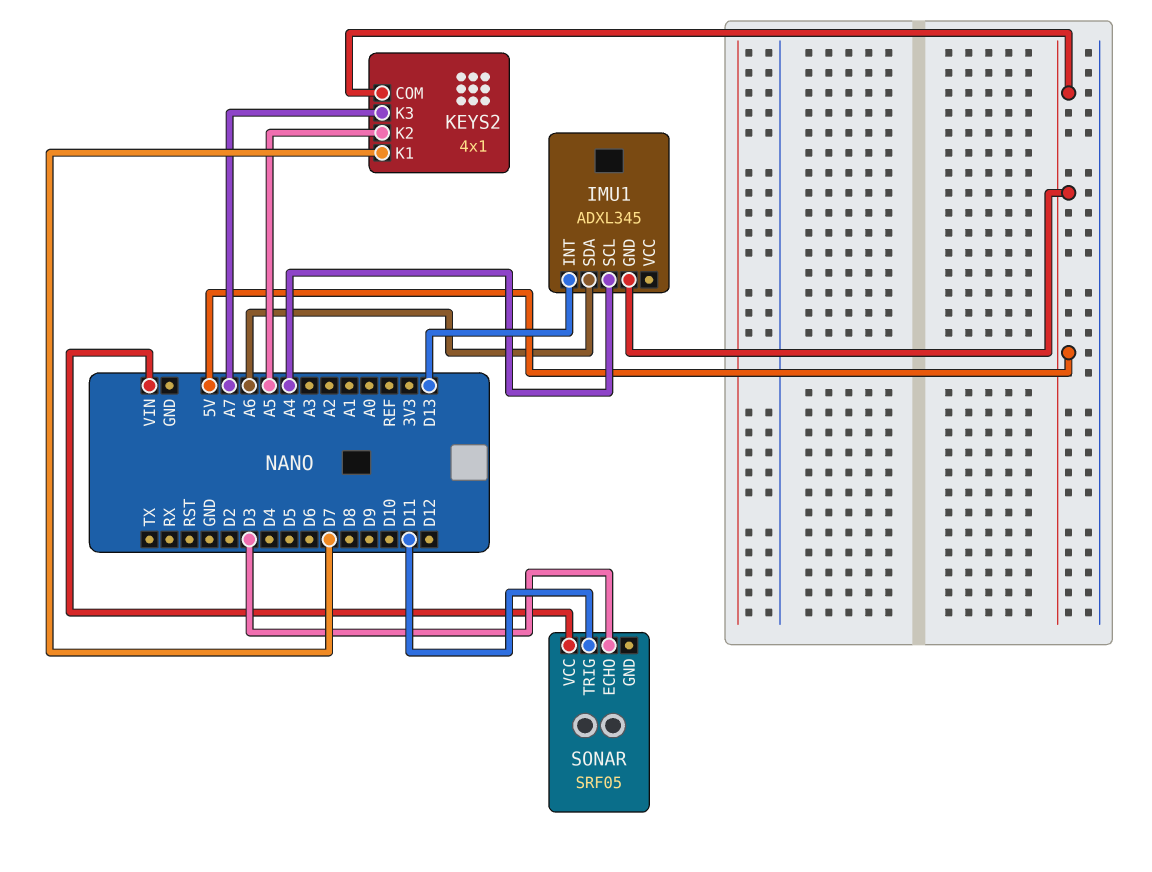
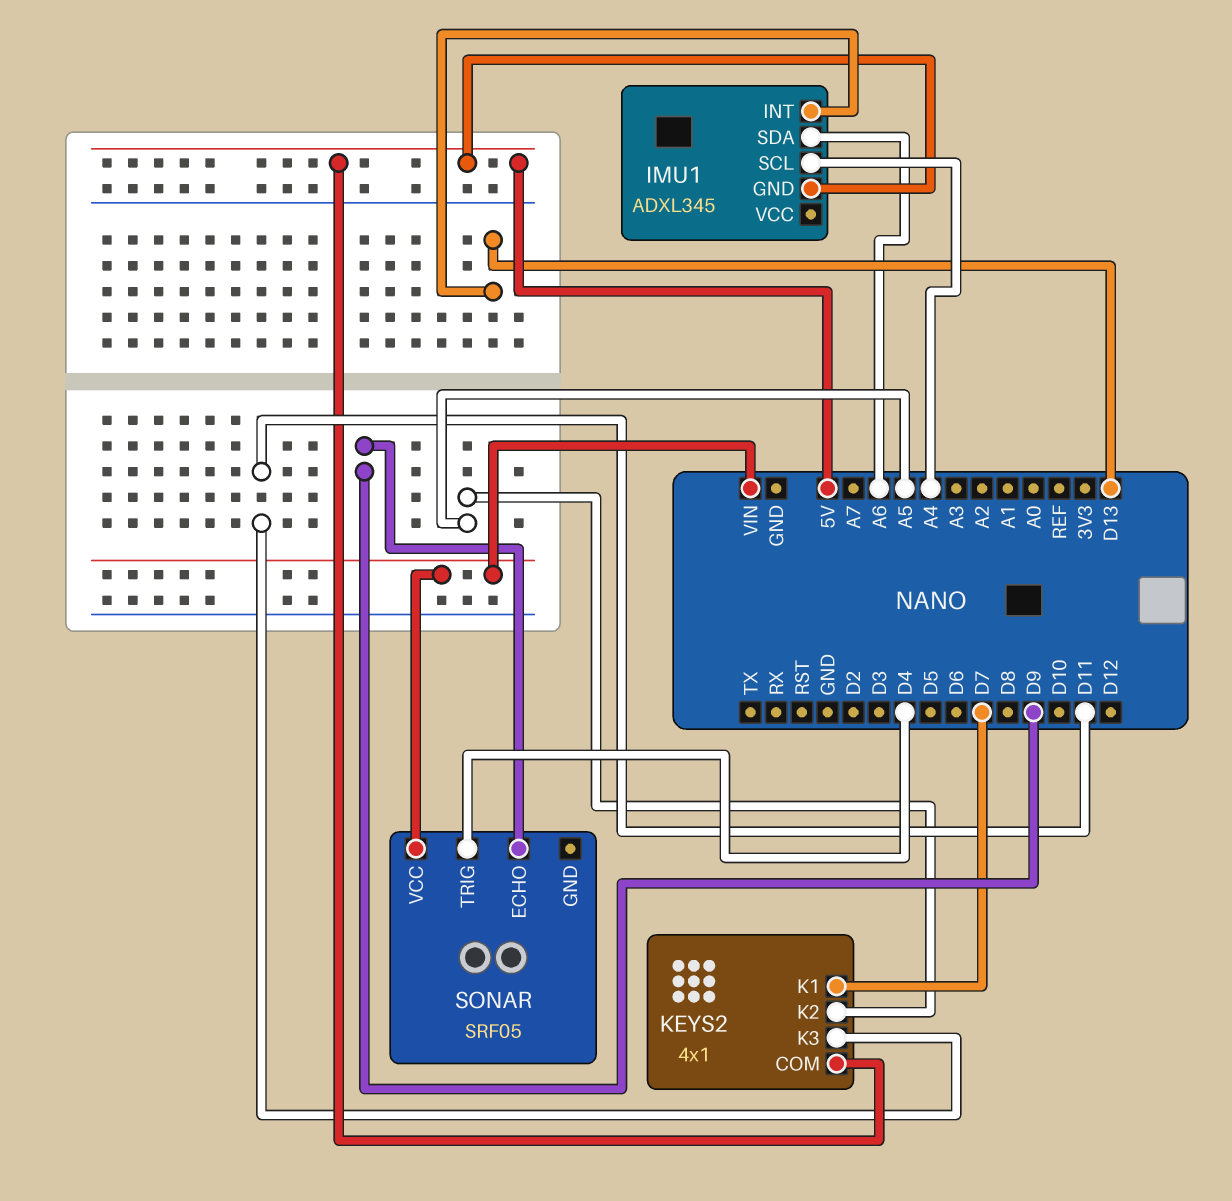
KEYS2 pin K3: A7 -> D11
SONAR pin ECHO: D3 -> D9
SONAR pin TRIG: D11 -> D4

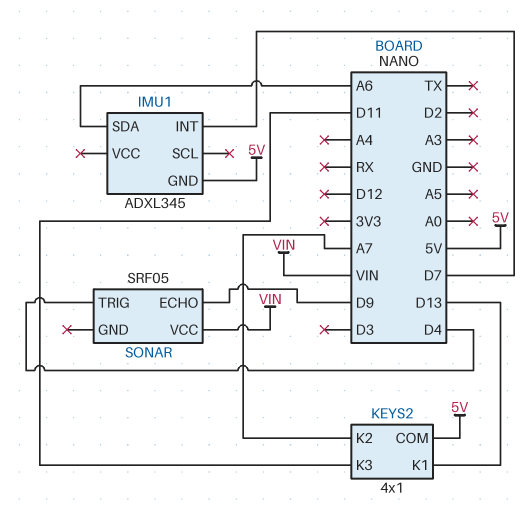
IMU1 pin INT: D13 -> D7
IMU1 pin SCL: A4 -> none
KEYS2 pin K1: D7 -> D13
KEYS2 pin K2: A5 -> A7

